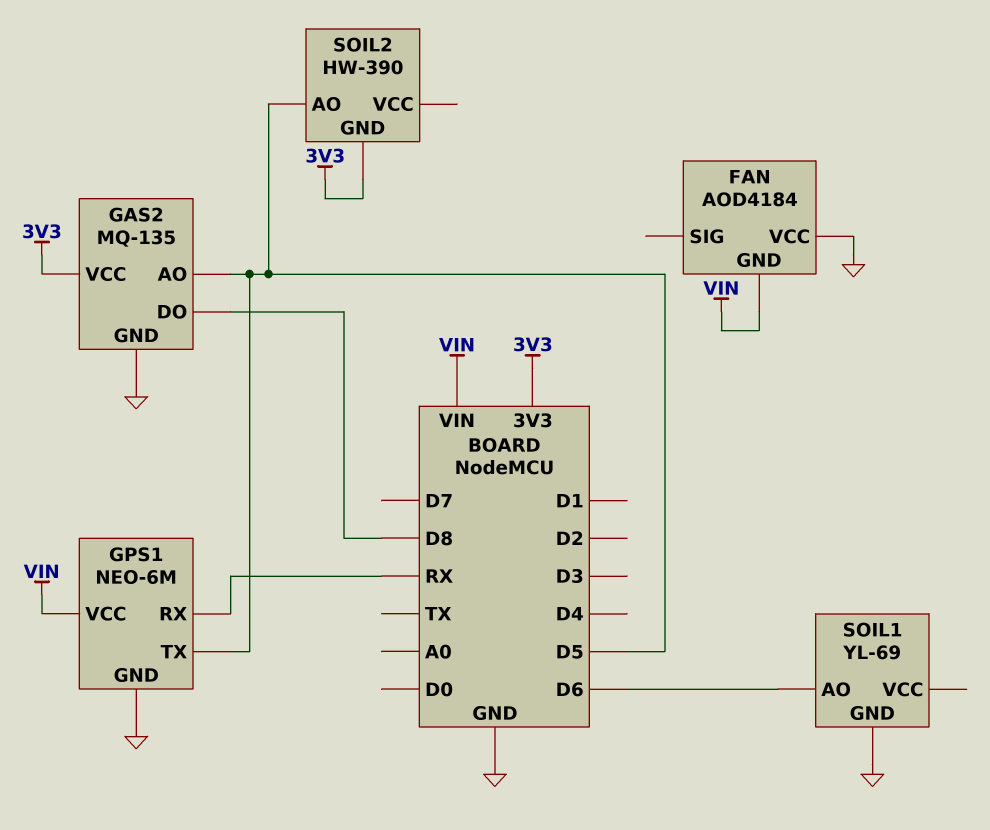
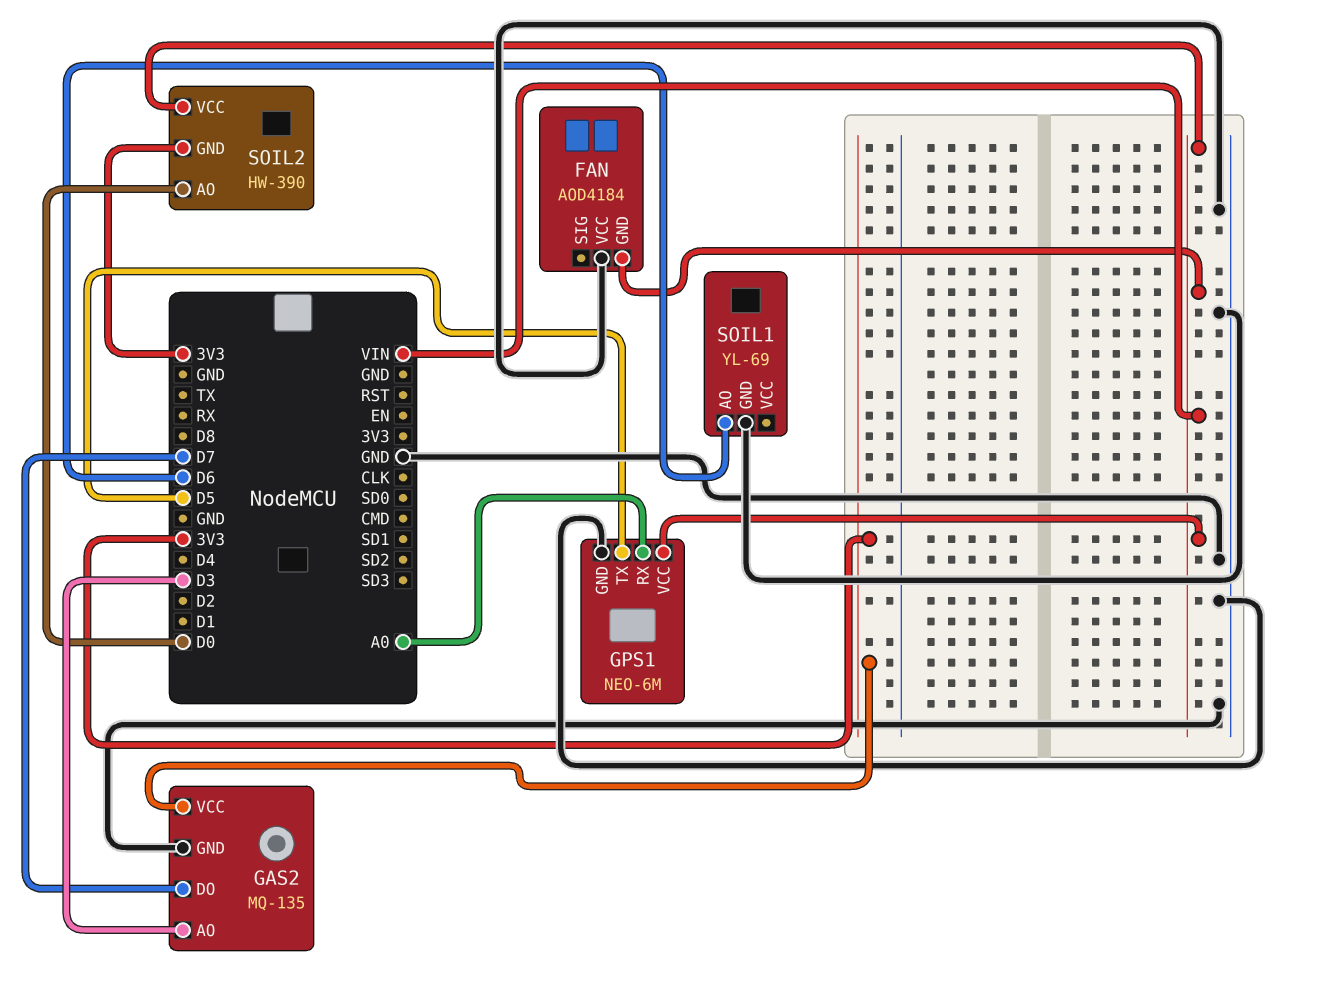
GAS2 pin AO: D5 -> D3
GAS2 pin DO: D8 -> D7
GPS1 pin RX: RX -> A0
SOIL2 pin AO: D5 -> D0
SOIL2 pin VCC: none -> VIN

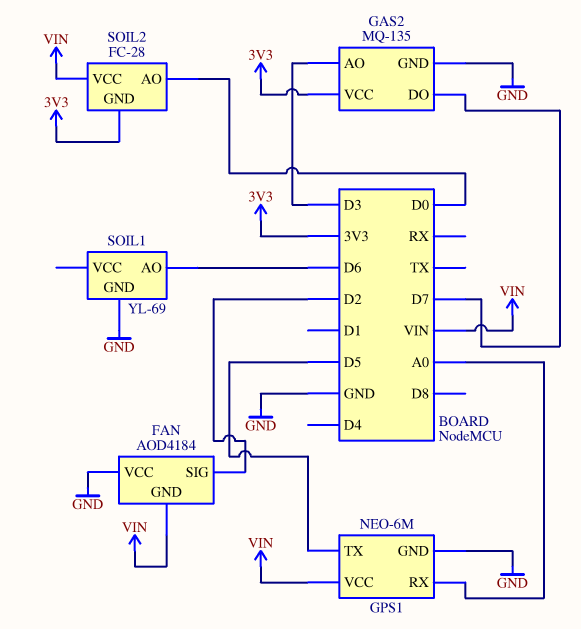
FAN pin SIG: none -> D2
SOIL2: HW-390 -> FC-28

